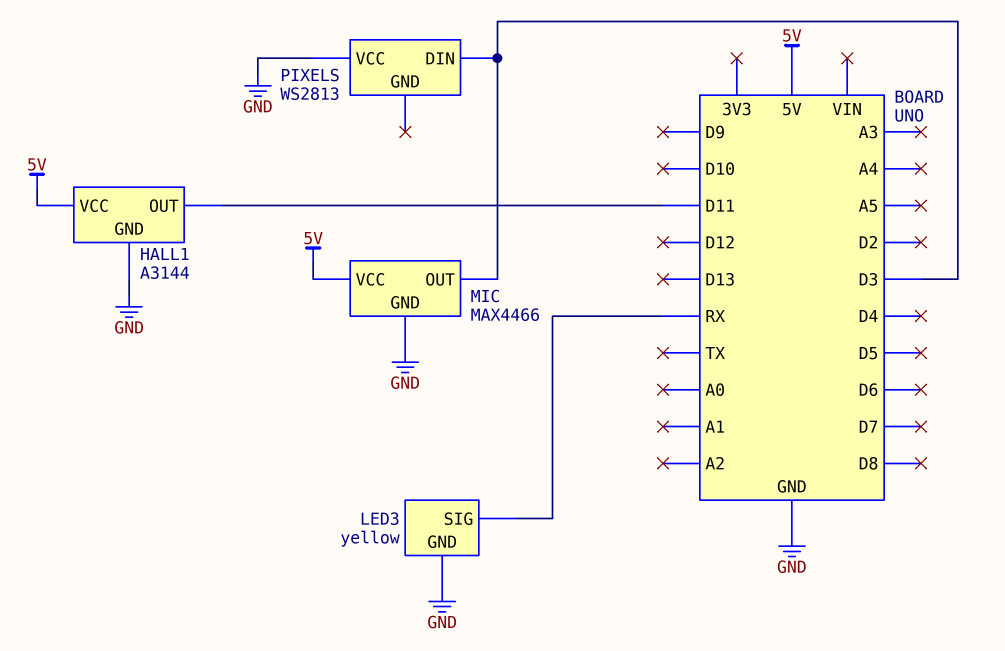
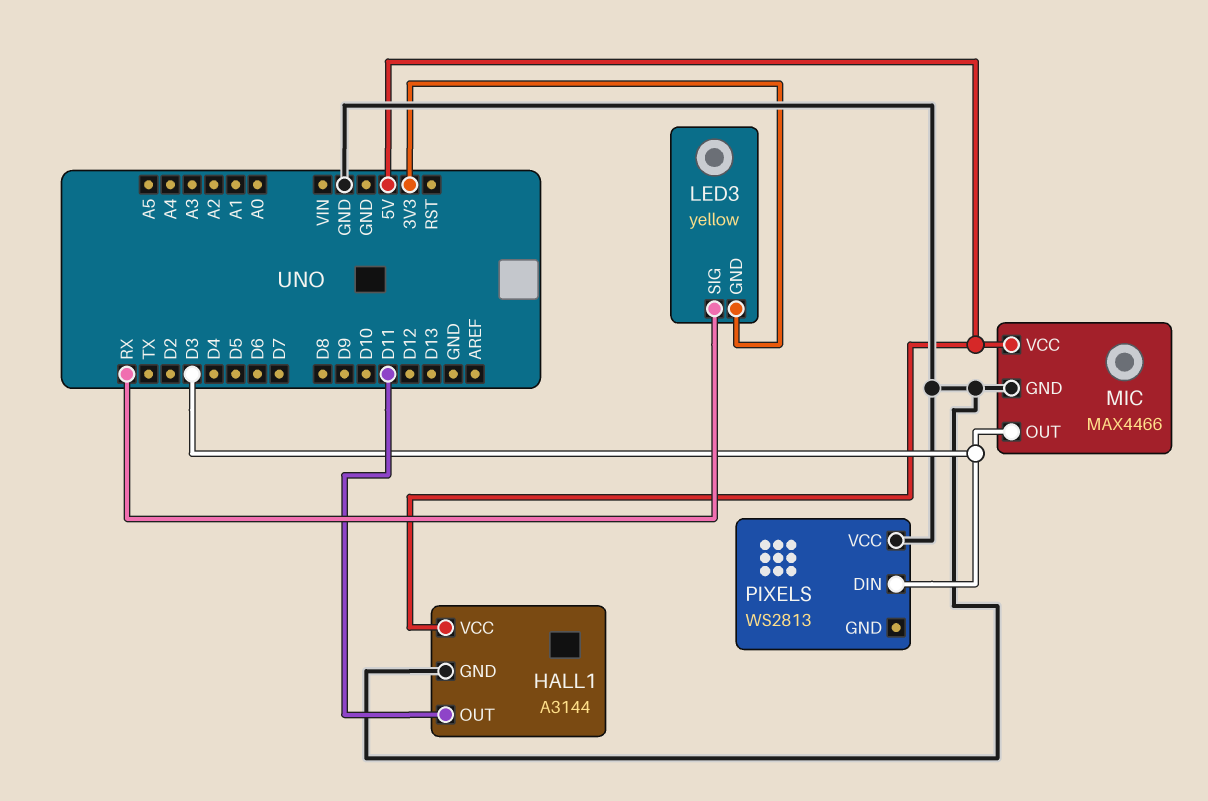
LED3 pin GND: GND -> 3V3

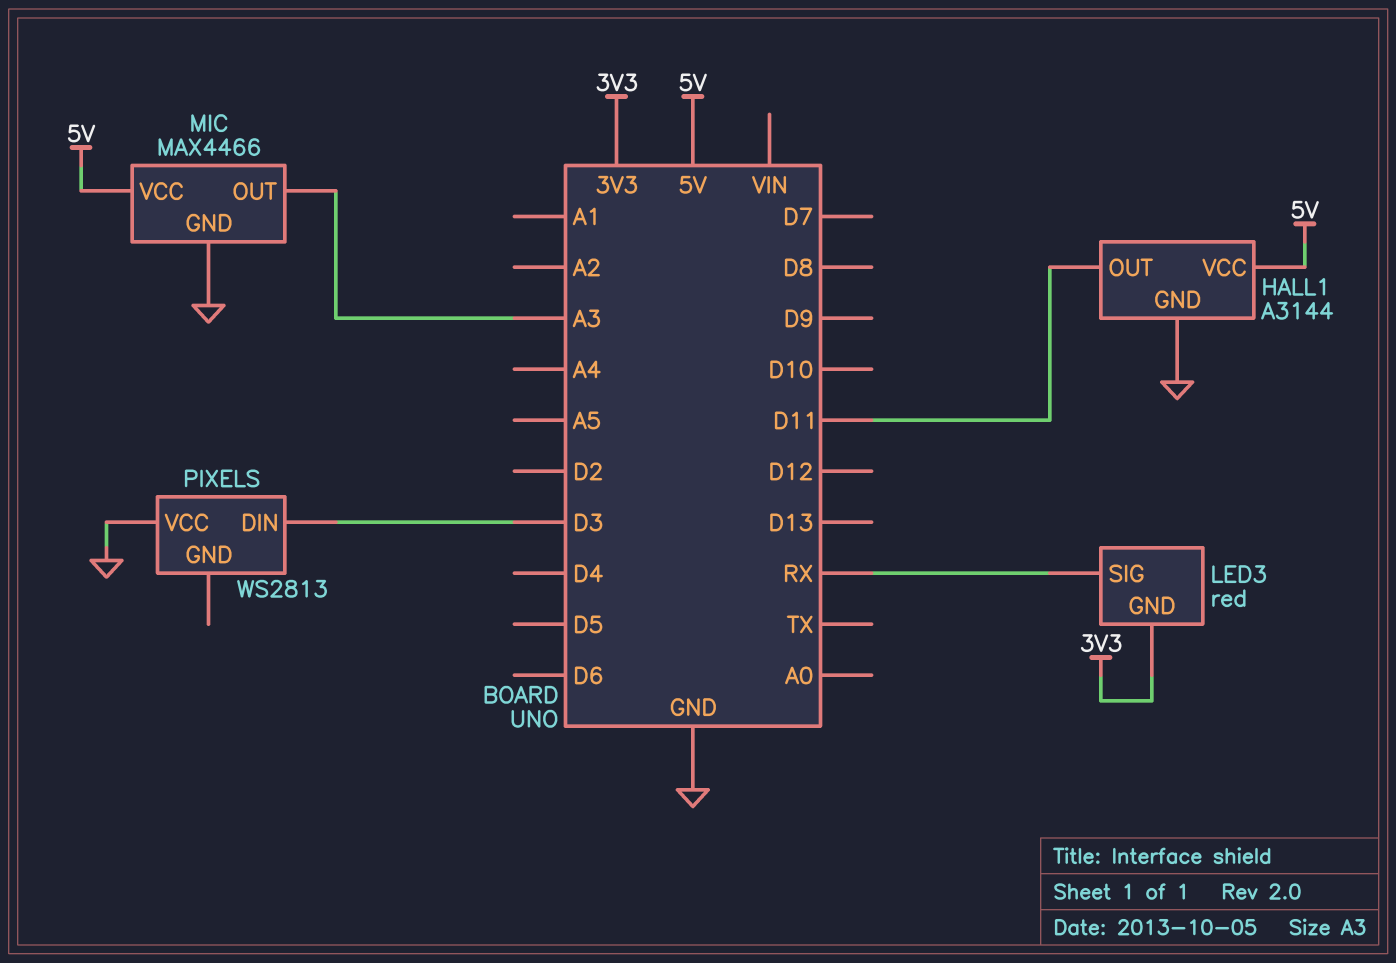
LED3: yellow -> red
MIC pin OUT: D3 -> A3

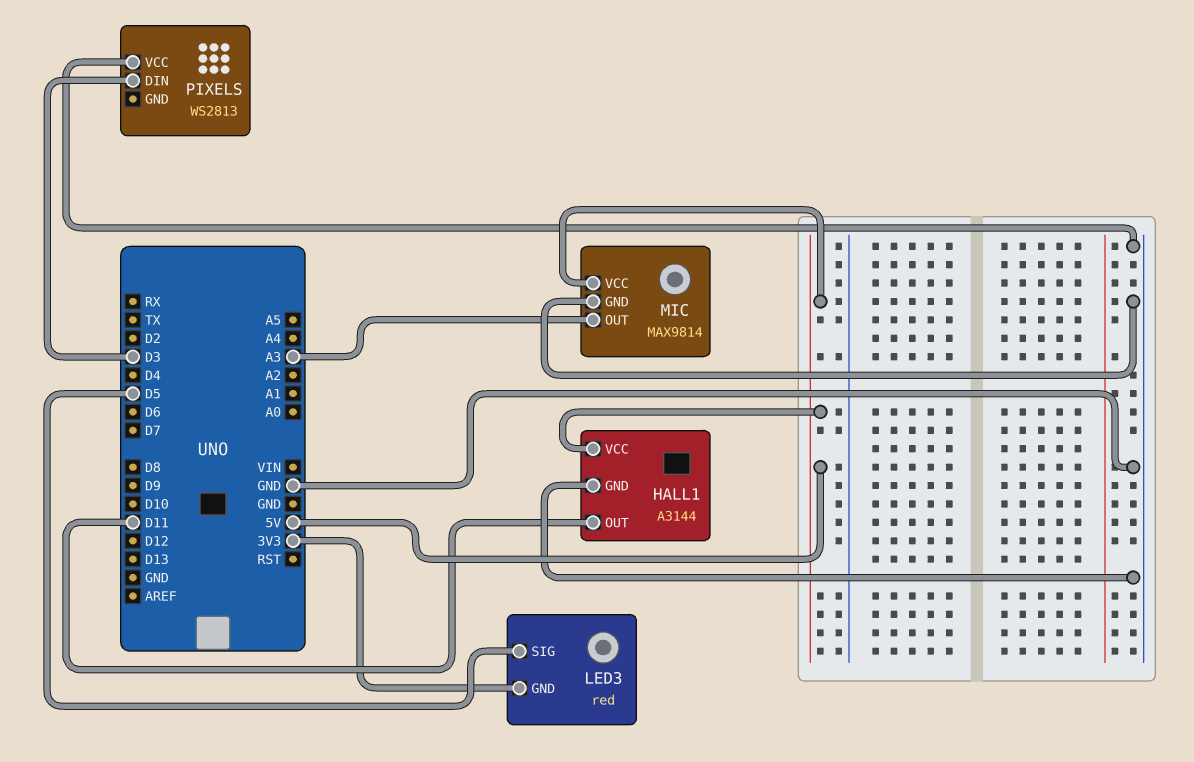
LED3 pin SIG: RX -> D5
MIC: MAX4466 -> MAX9814

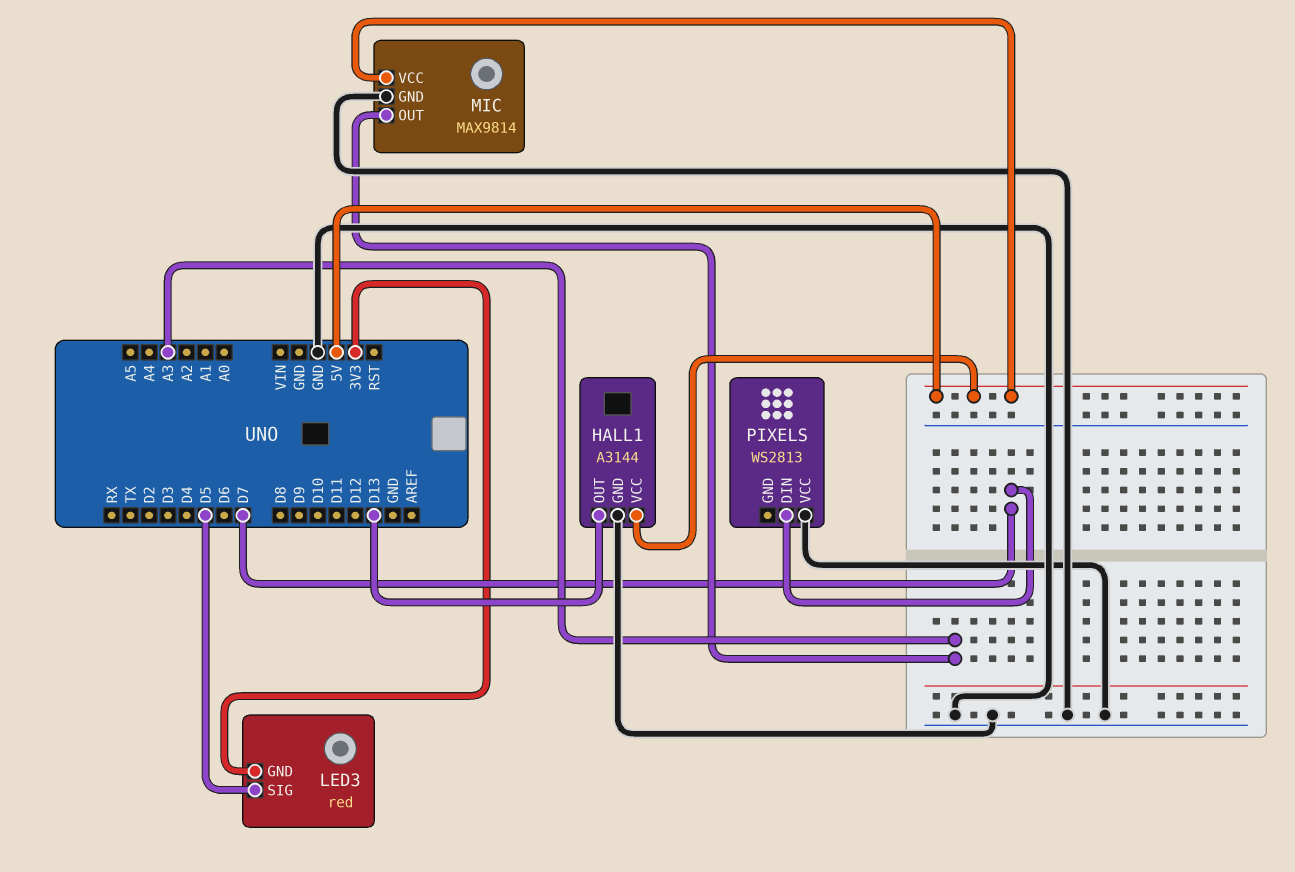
HALL1 pin OUT: D11 -> D13
PIXELS pin DIN: D3 -> D7

